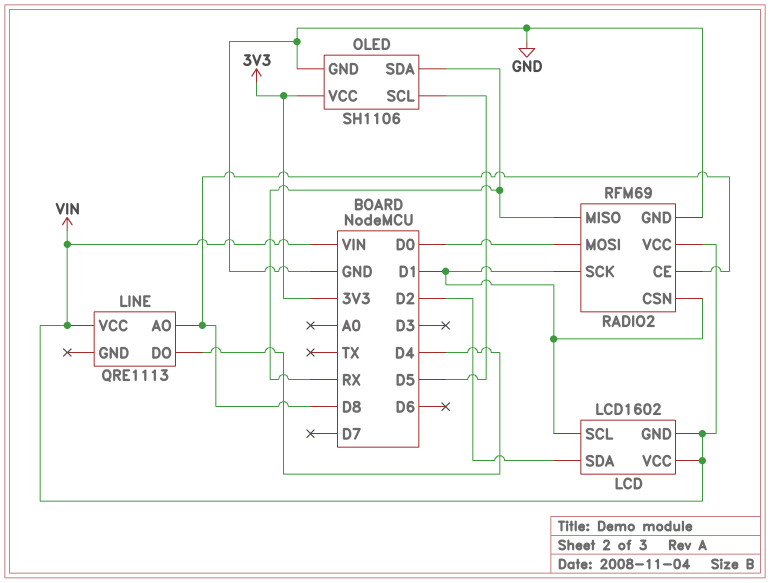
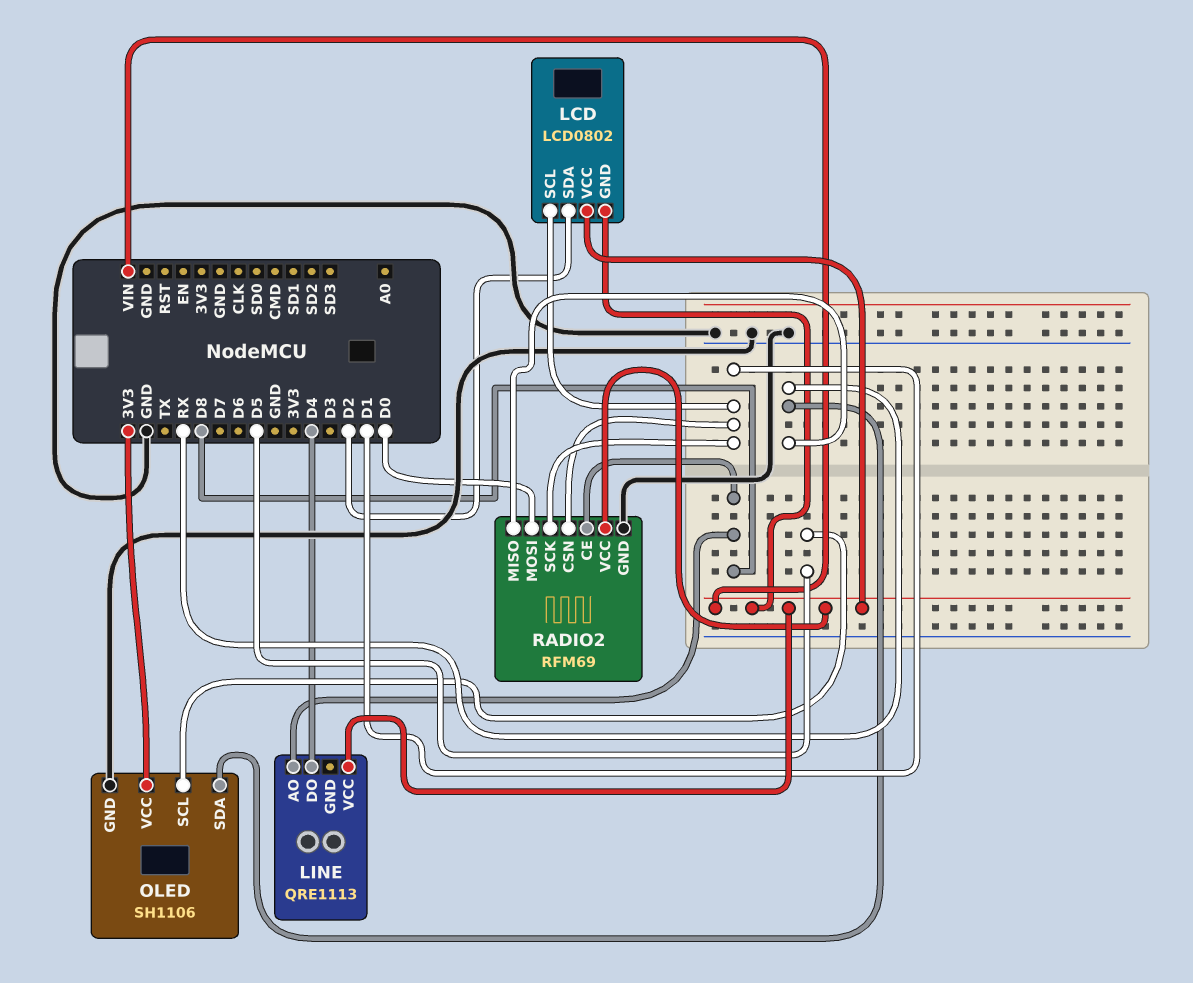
LCD: LCD1602 -> LCD0802

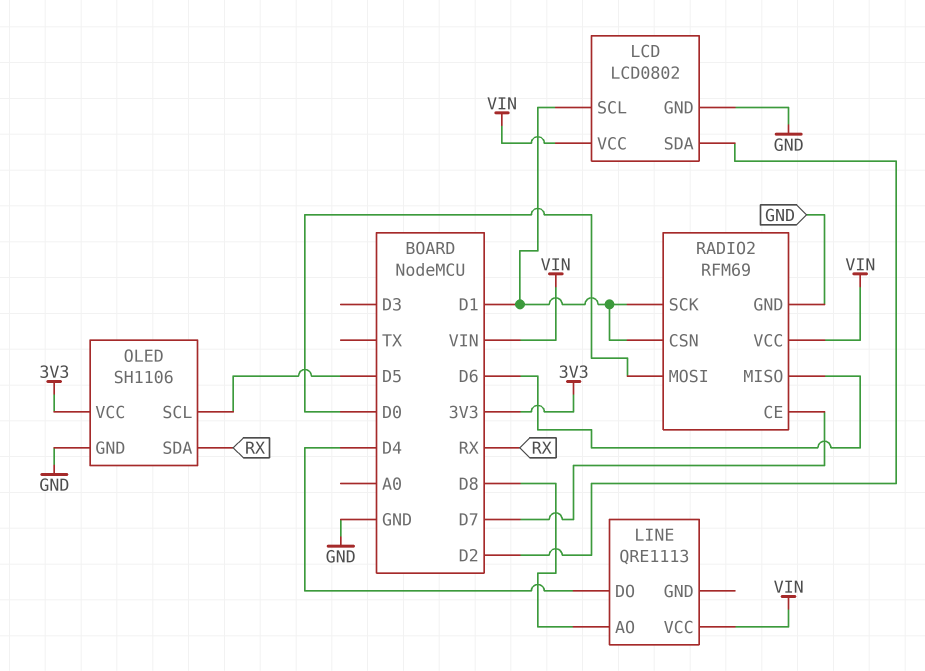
LCD pin GND: VIN -> GND
RADIO2 pin CE: D8 -> D7
RADIO2 pin MISO: RX -> D6

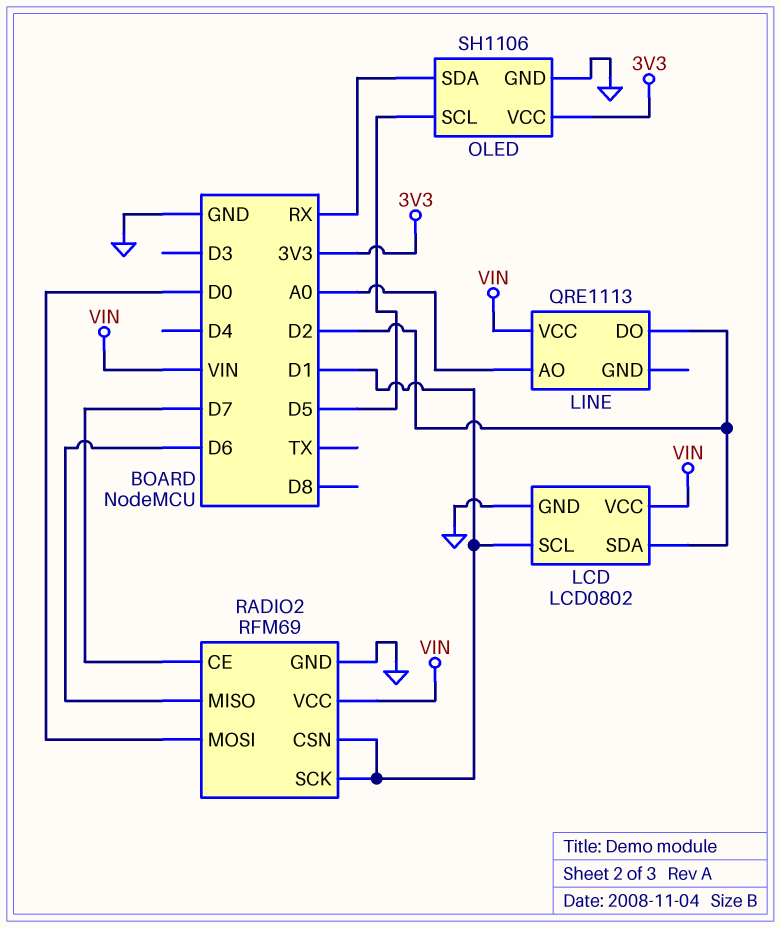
LINE pin AO: D8 -> A0
LINE pin DO: D4 -> D2

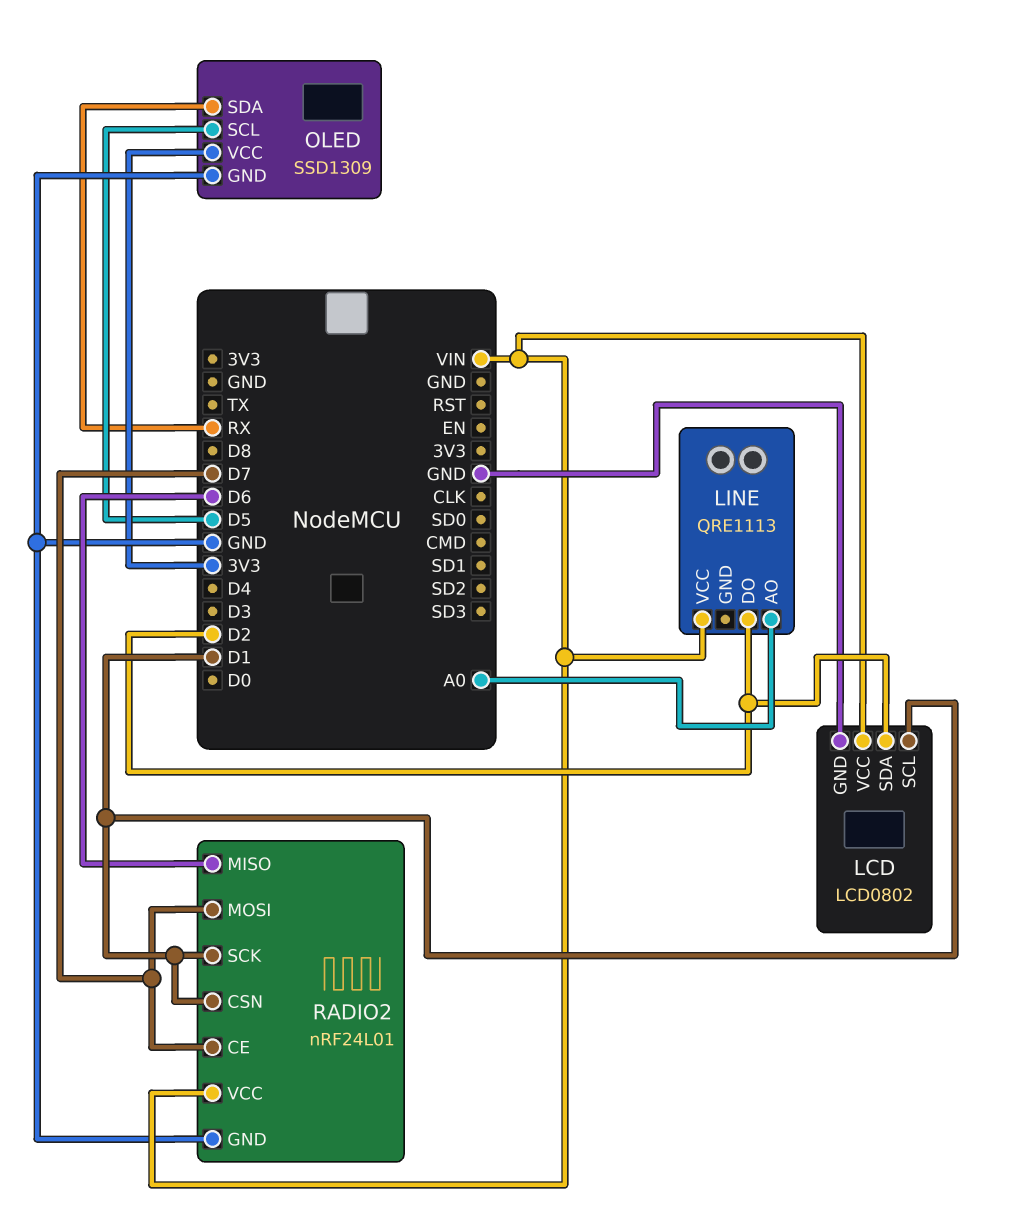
OLED: SH1106 -> SSD1309
RADIO2: RFM69 -> nRF24L01
RADIO2 pin MOSI: D0 -> D7

